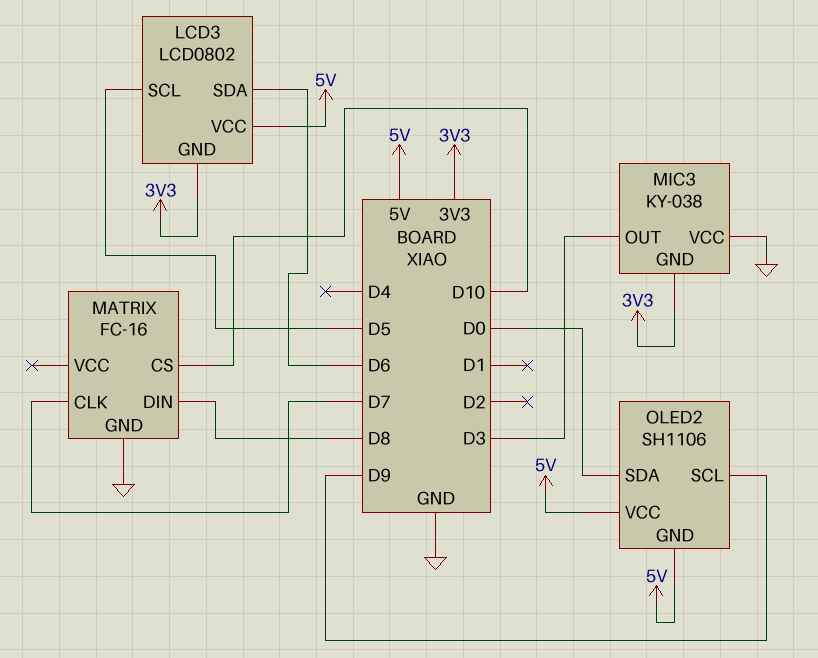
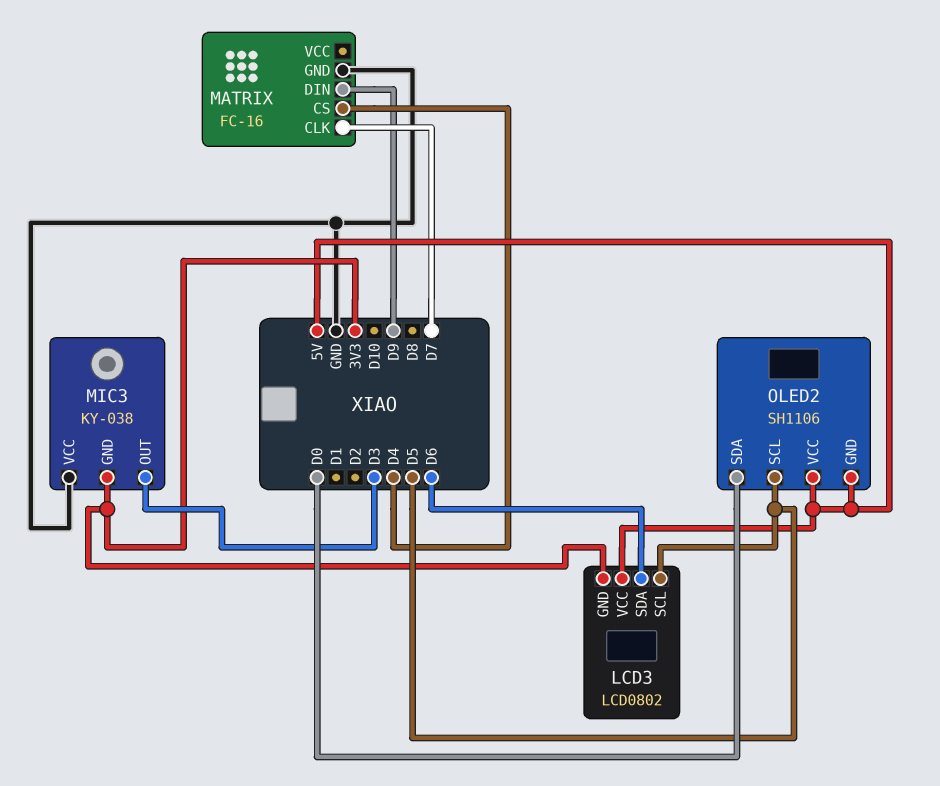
MATRIX pin CS: D10 -> D4
MATRIX pin DIN: D8 -> D9
OLED2 pin SCL: D9 -> D5

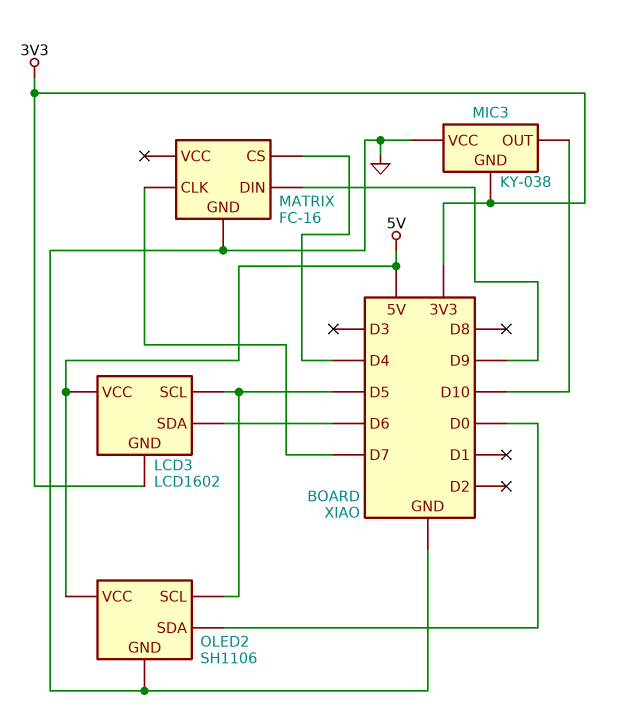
LCD3: LCD0802 -> LCD1602
MIC3 pin OUT: D3 -> D10
OLED2 pin GND: 5V -> GND

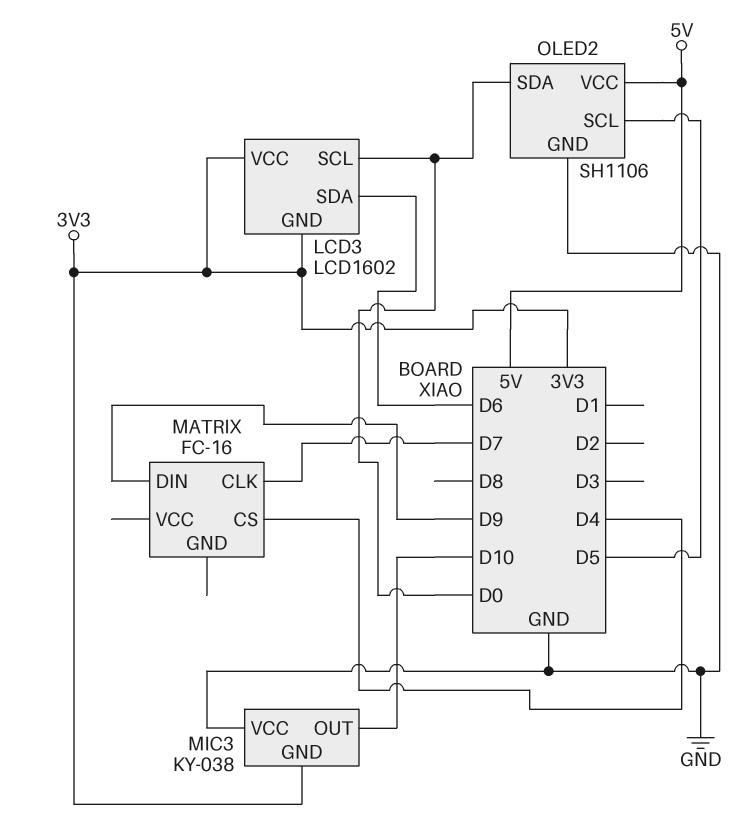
LCD3 pin SCL: D5 -> D0
LCD3 pin VCC: 5V -> 3V3
MATRIX pin GND: GND -> none

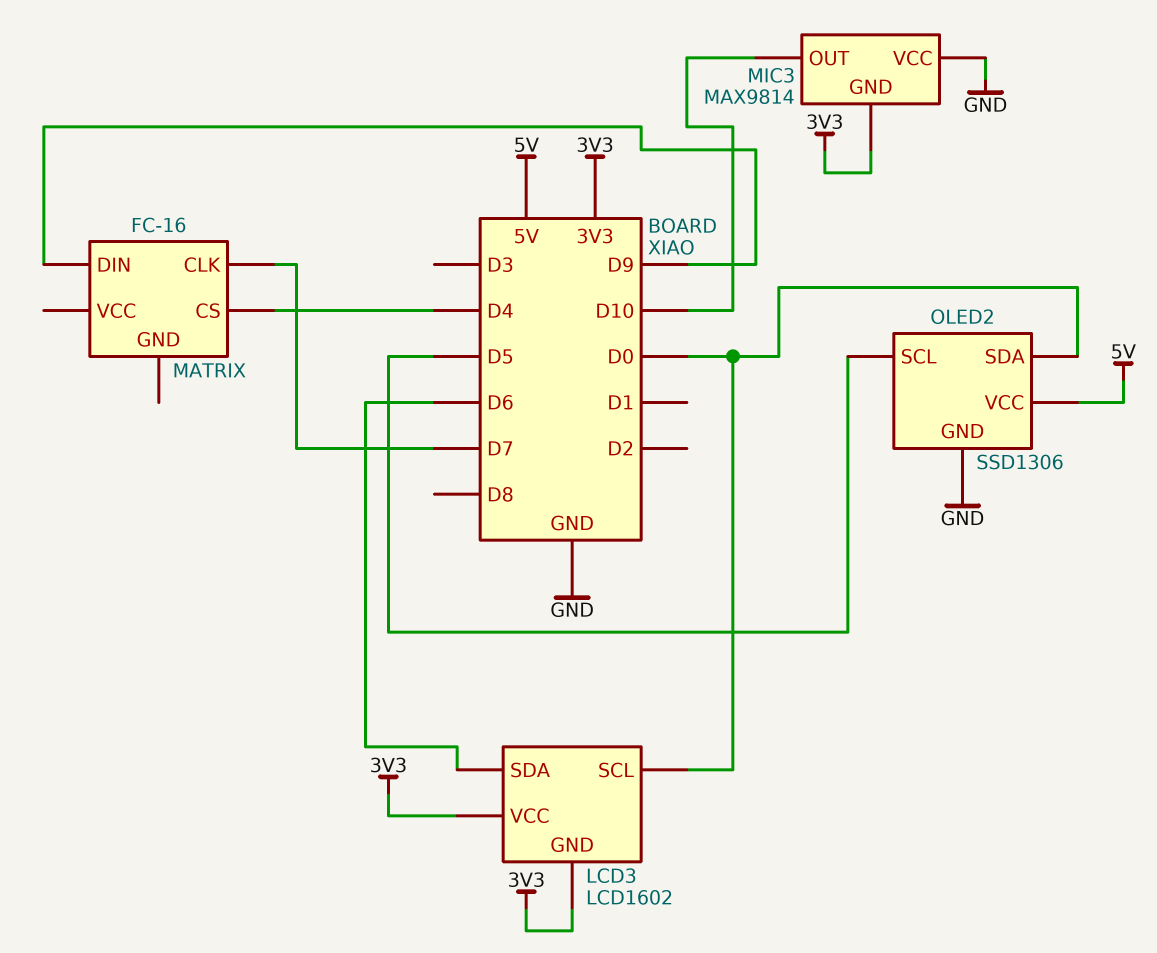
MIC3: KY-038 -> MAX9814
OLED2: SH1106 -> SSD1306

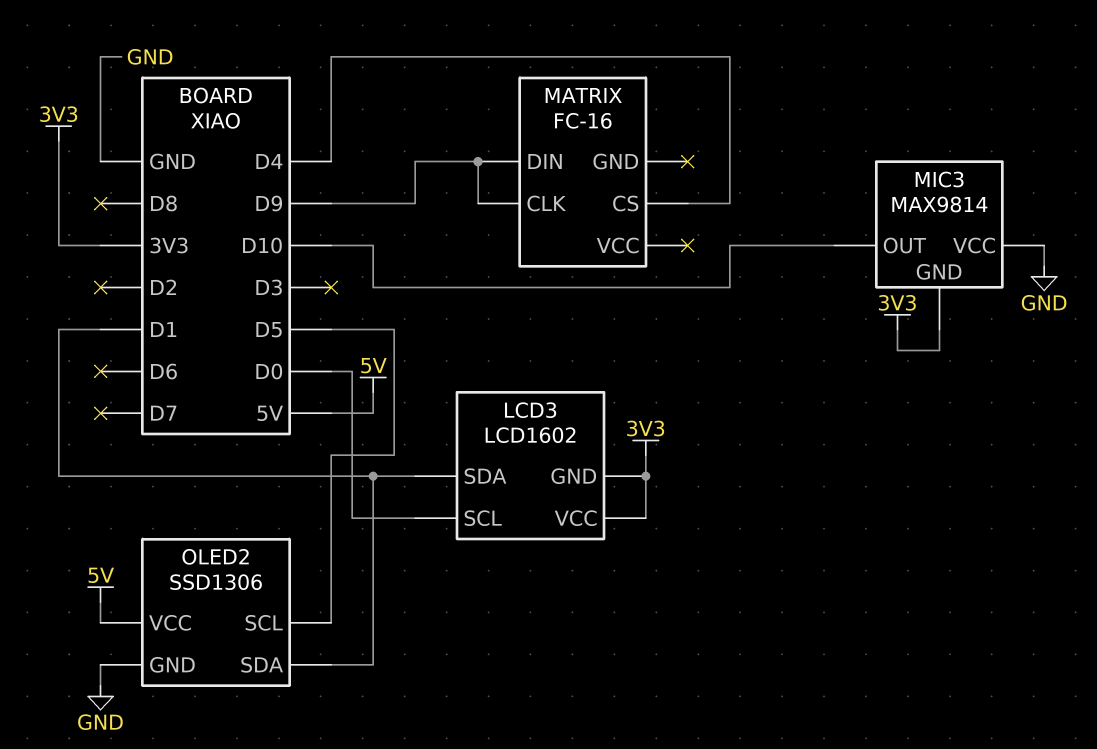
LCD3 pin SDA: D6 -> D1
MATRIX pin CLK: D7 -> D9
OLED2 pin SDA: D0 -> D1

